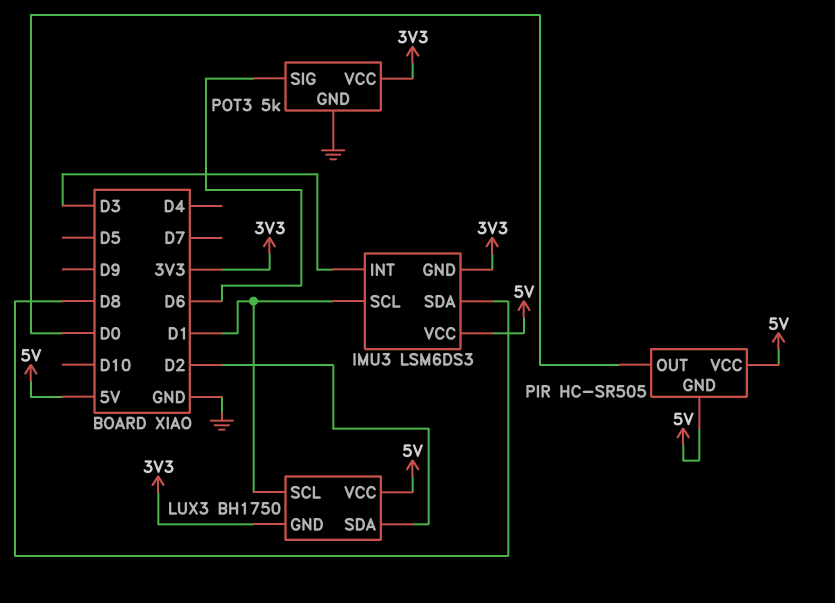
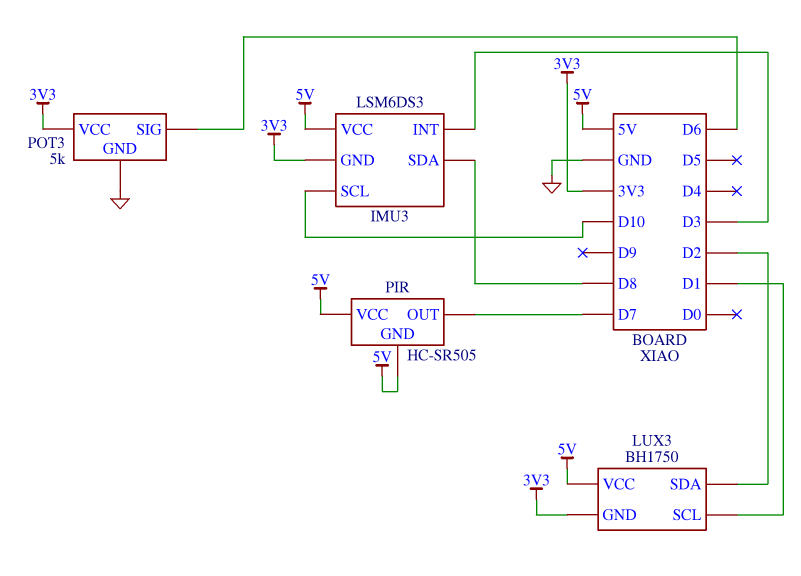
IMU3 pin SCL: D1 -> D10
PIR pin OUT: D0 -> D7

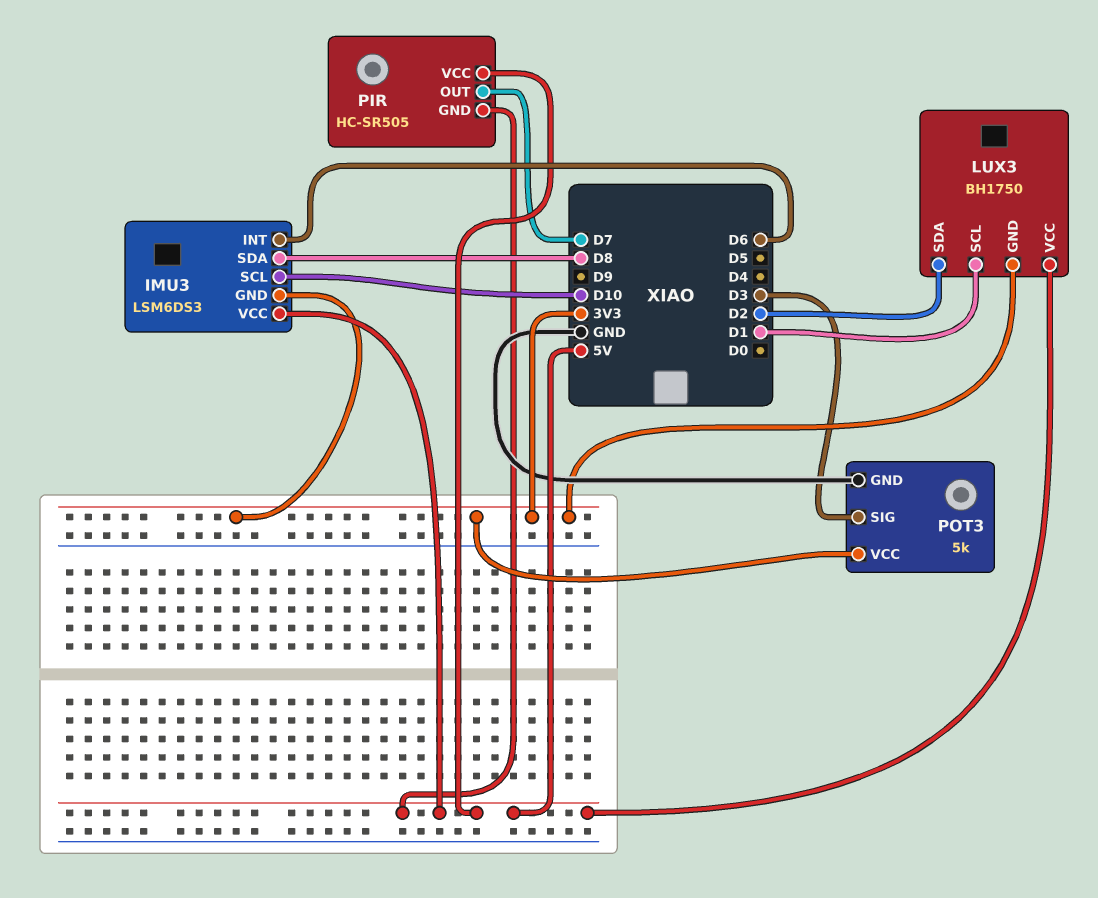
IMU3 pin INT: D3 -> D6
POT3 pin SIG: D6 -> D3

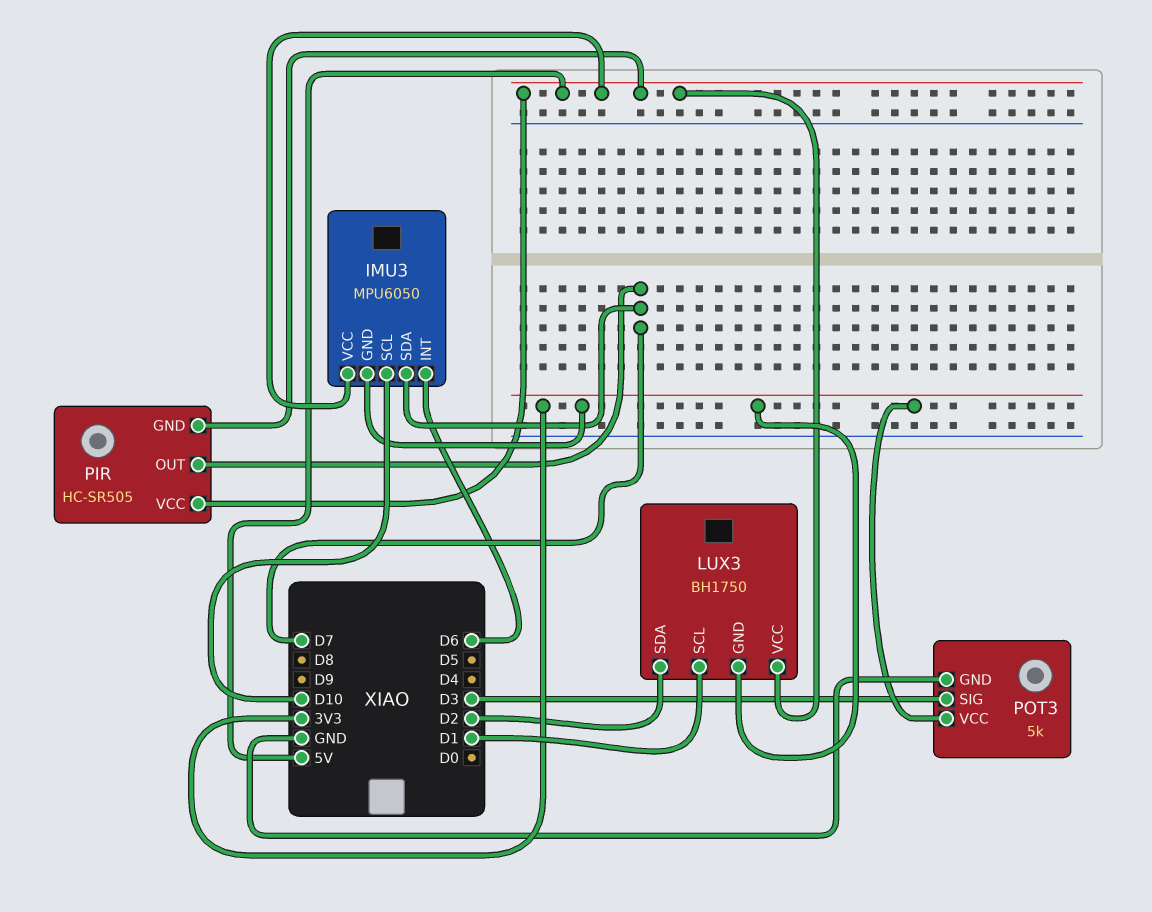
IMU3: LSM6DS3 -> MPU6050
IMU3 pin SDA: D8 -> D7

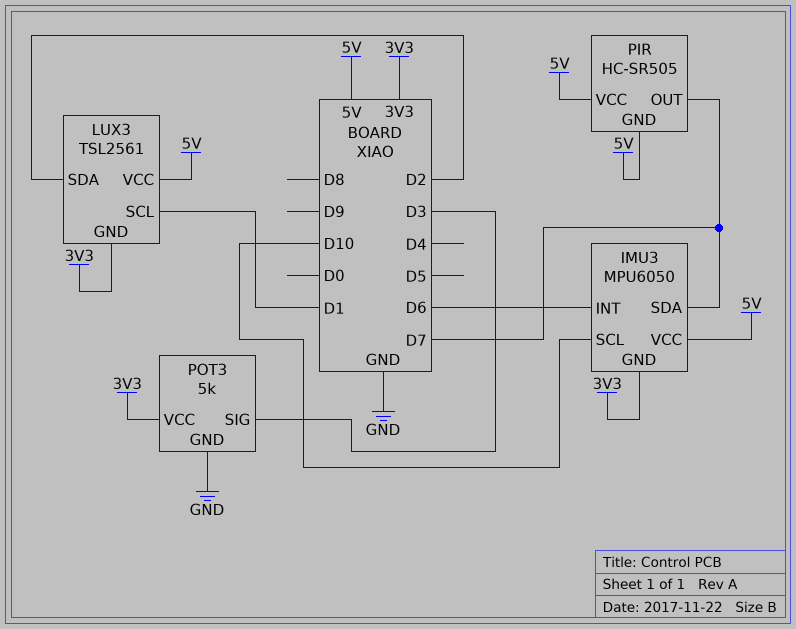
LUX3: BH1750 -> TSL2561

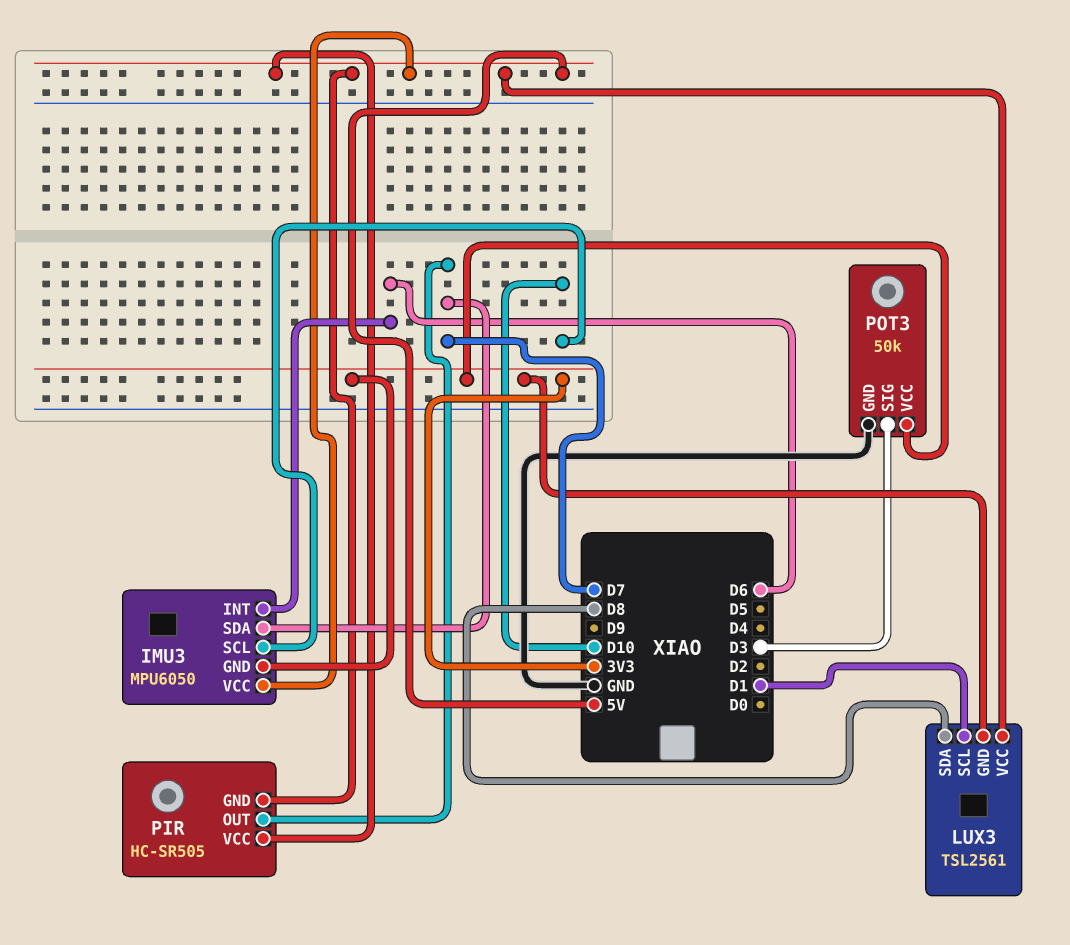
LUX3 pin SDA: D2 -> D8
POT3: 5k -> 50k

